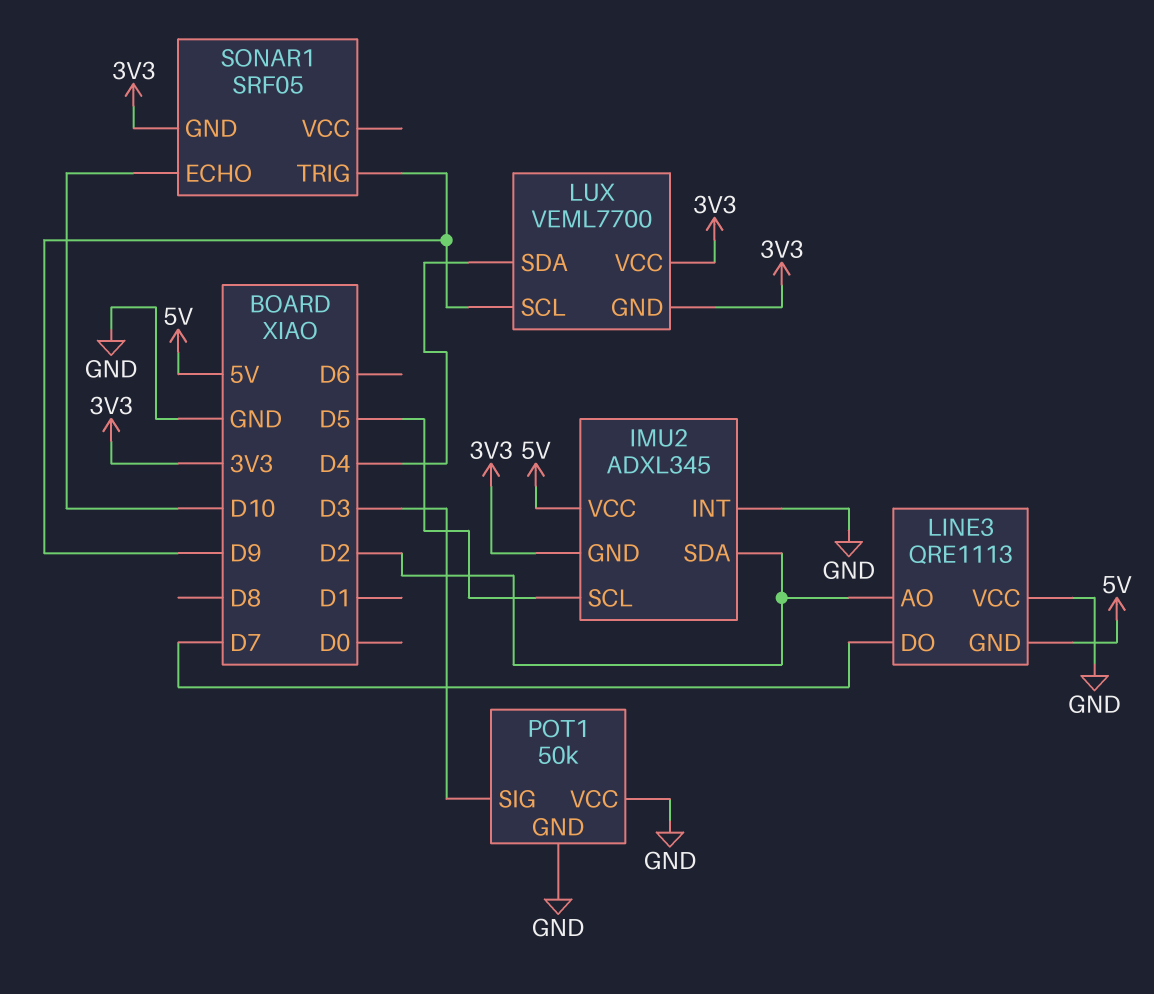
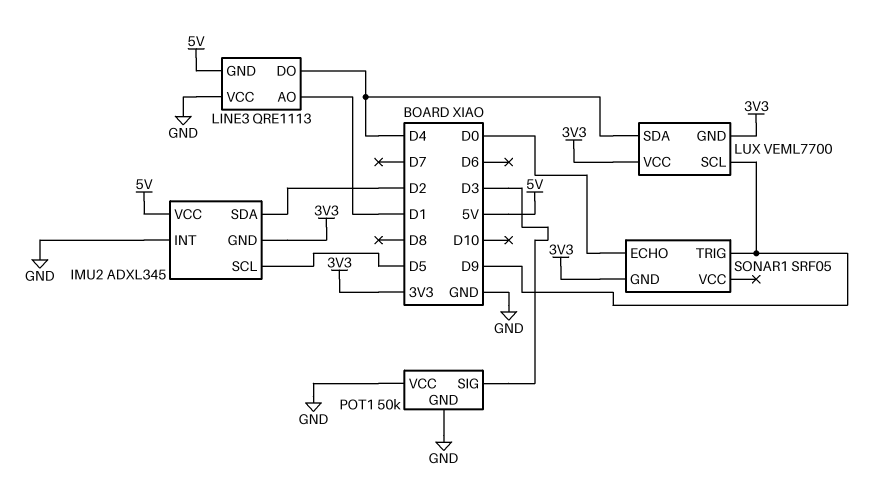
LINE3 pin AO: D2 -> D1
LINE3 pin DO: D7 -> D4
SONAR1 pin ECHO: D10 -> D0

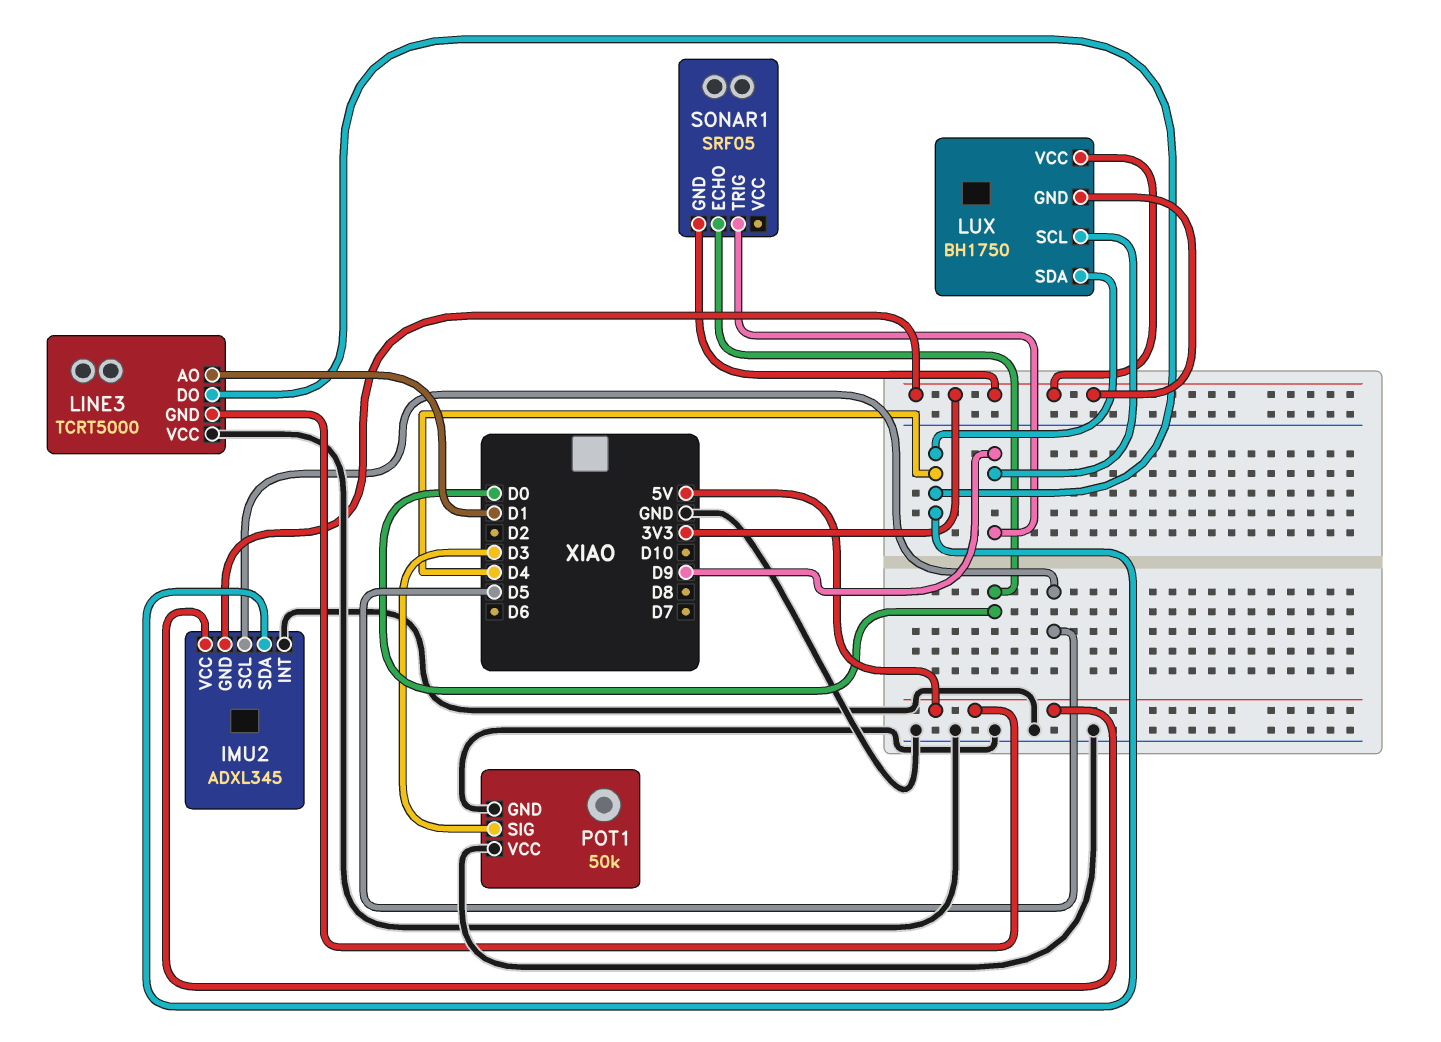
IMU2 pin SDA: D2 -> D4
LINE3: QRE1113 -> TCRT5000
LUX: VEML7700 -> BH1750

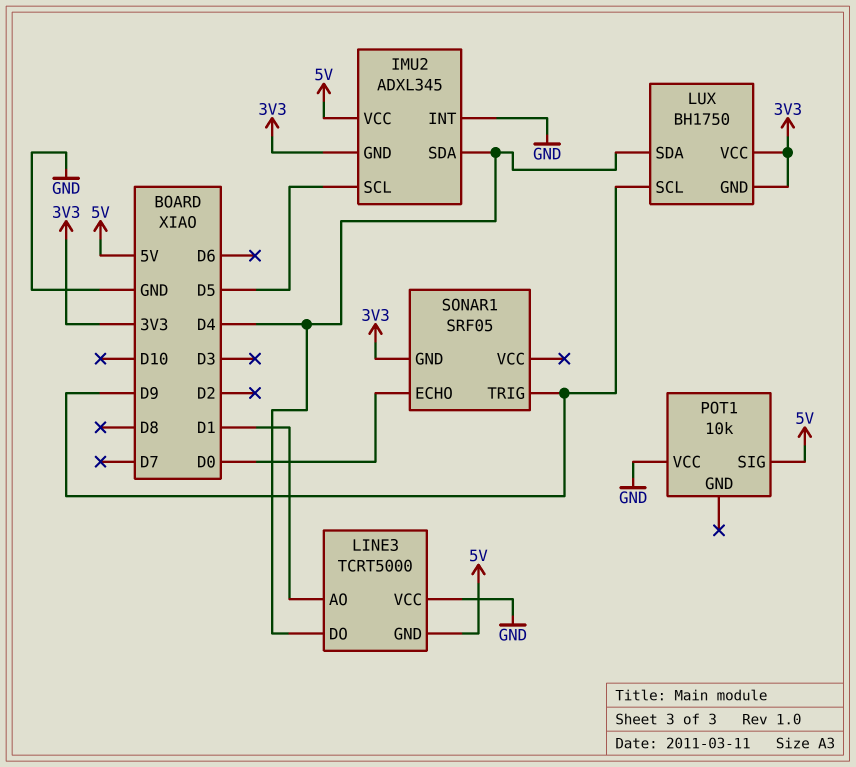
POT1: 50k -> 10k
POT1 pin GND: GND -> none
POT1 pin SIG: D3 -> 5V

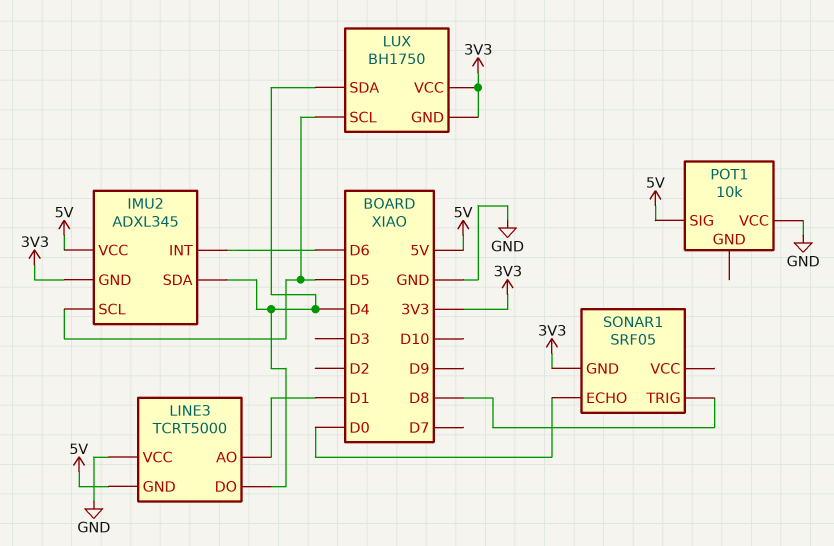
IMU2 pin INT: GND -> D6
LUX pin SCL: D9 -> D5
SONAR1 pin TRIG: D9 -> D8

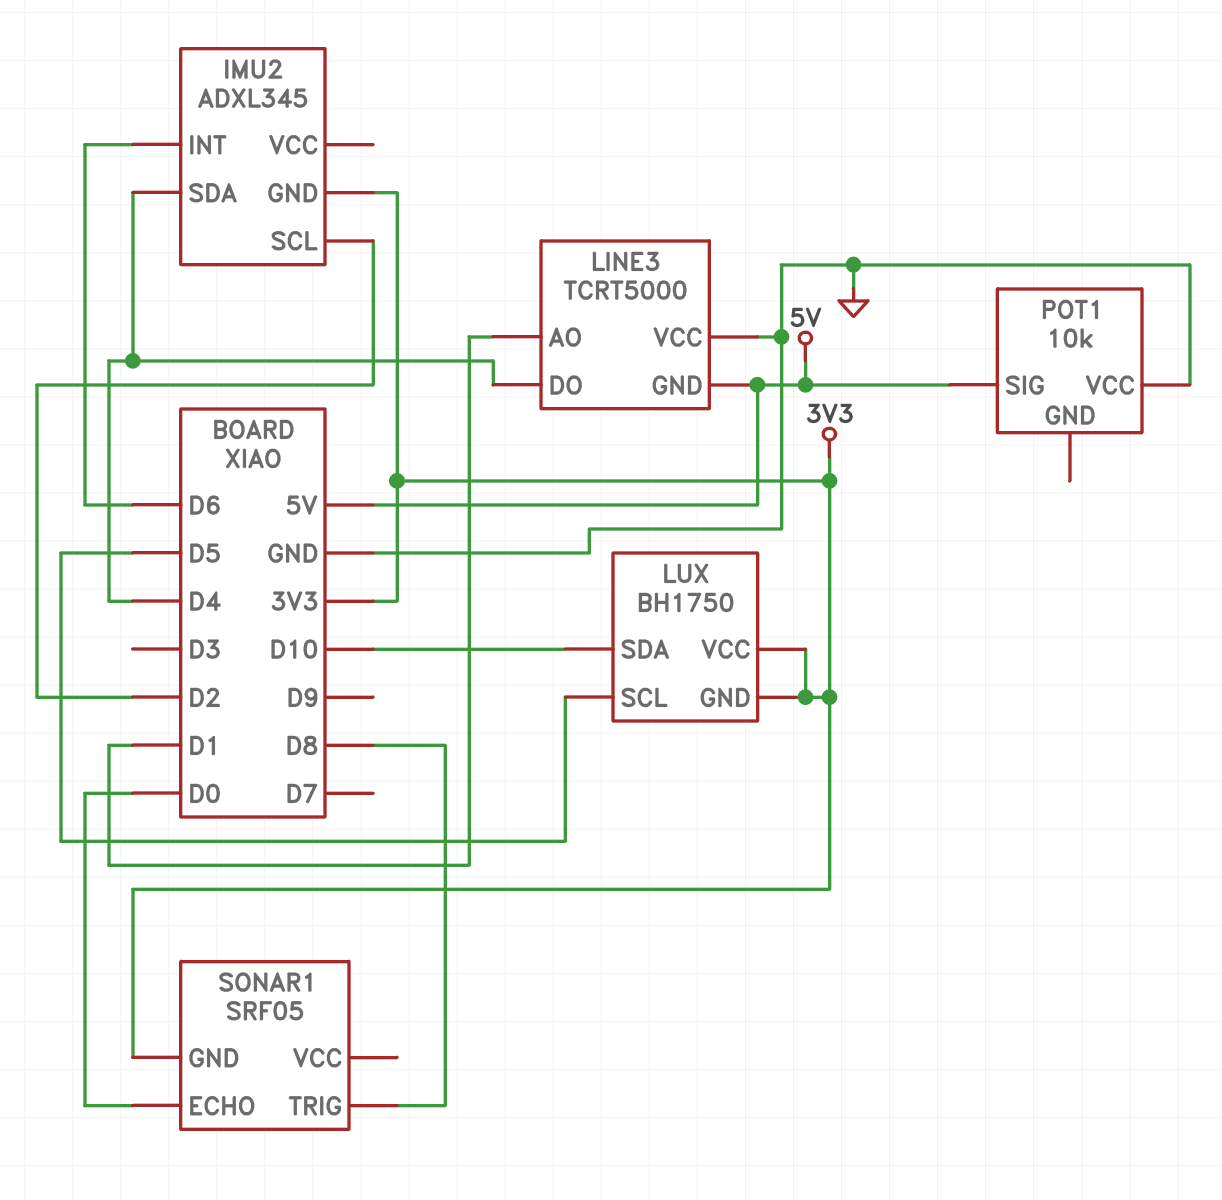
IMU2 pin SCL: D5 -> D2
IMU2 pin VCC: 5V -> none
LUX pin SDA: D4 -> D10

